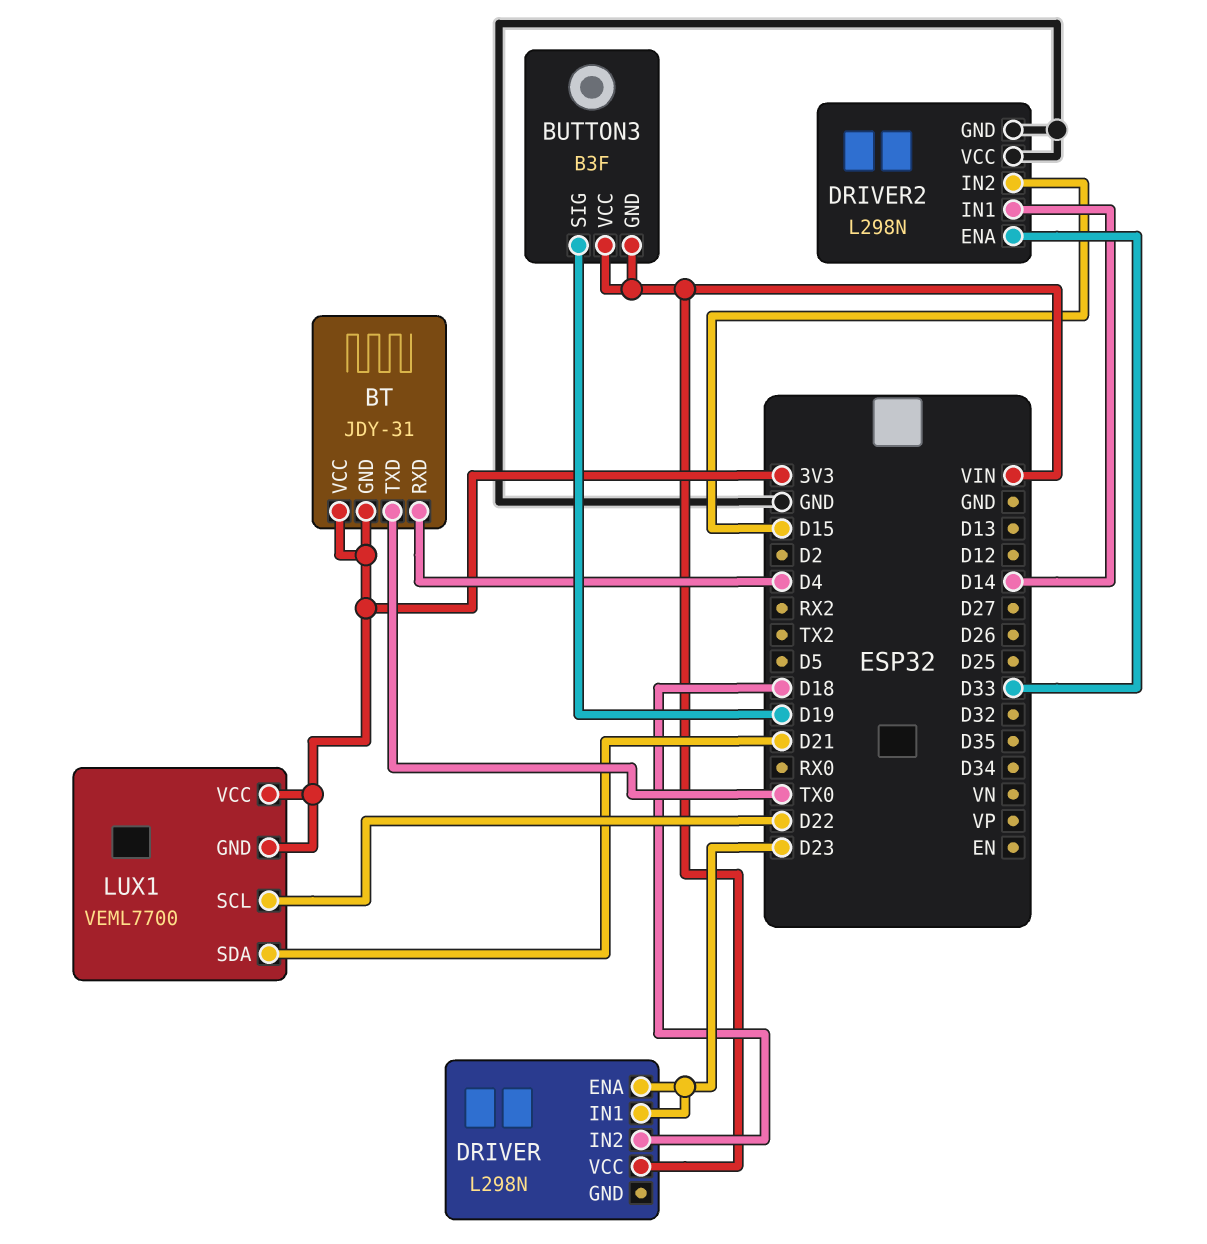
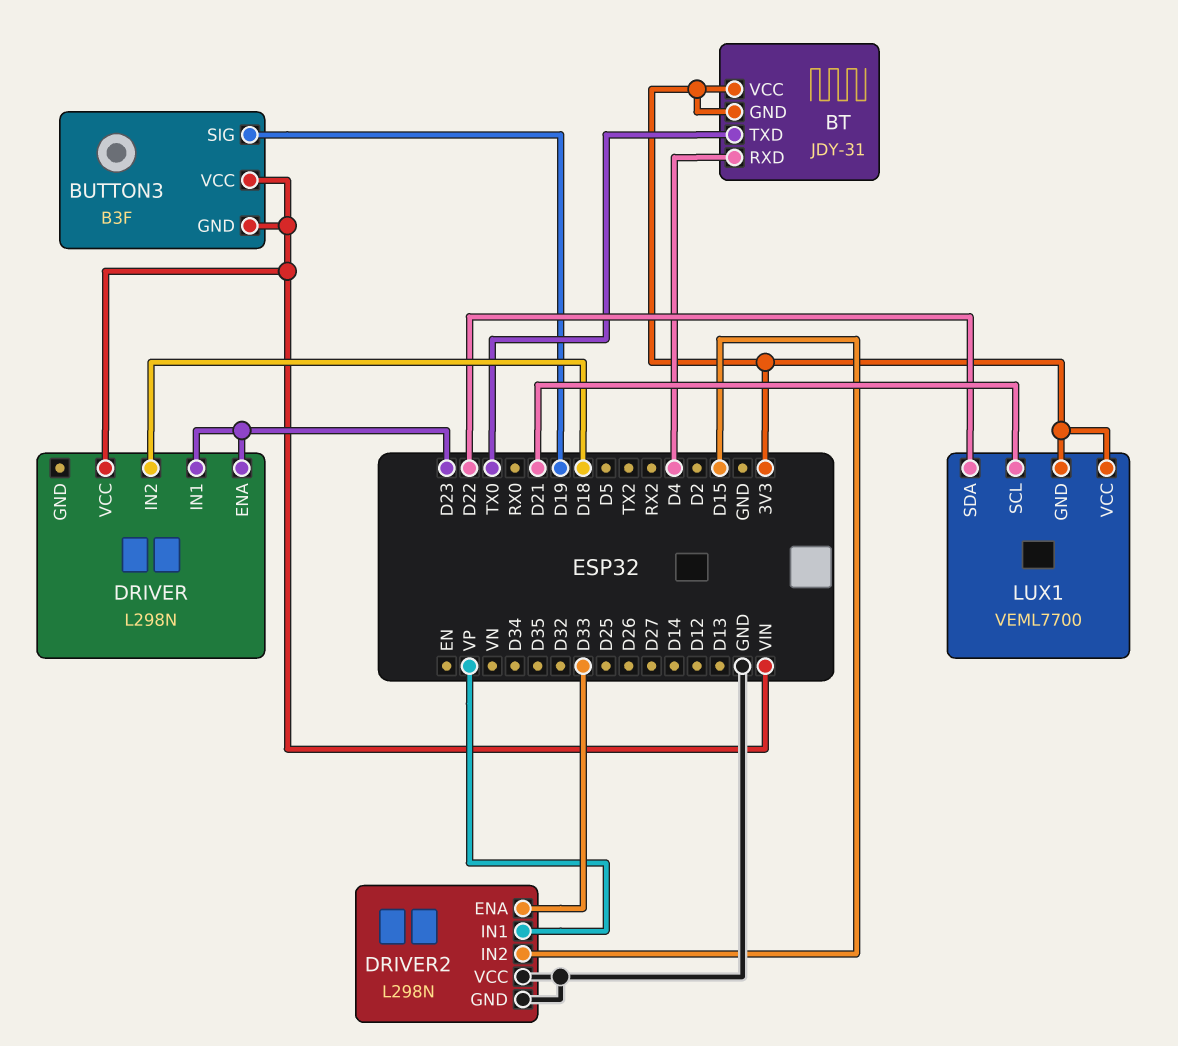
DRIVER2 pin IN1: D14 -> VP
LUX1 pin SCL: D22 -> D21
LUX1 pin SDA: D21 -> D22

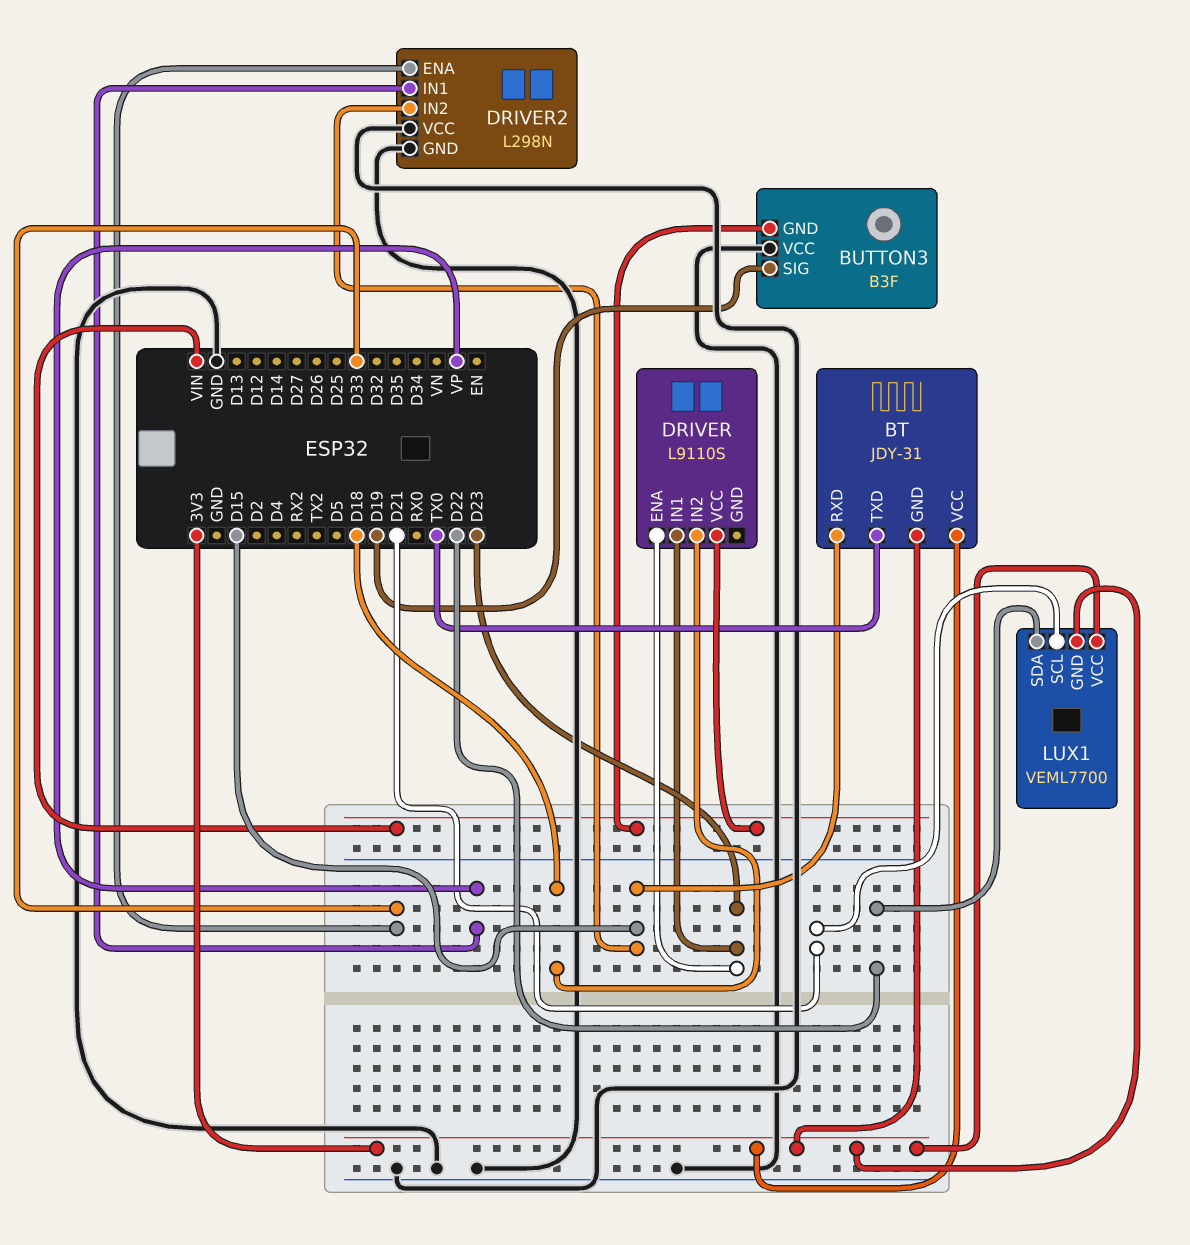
BT pin RXD: D4 -> D15
BUTTON3 pin VCC: VIN -> GND
DRIVER: L298N -> L9110S

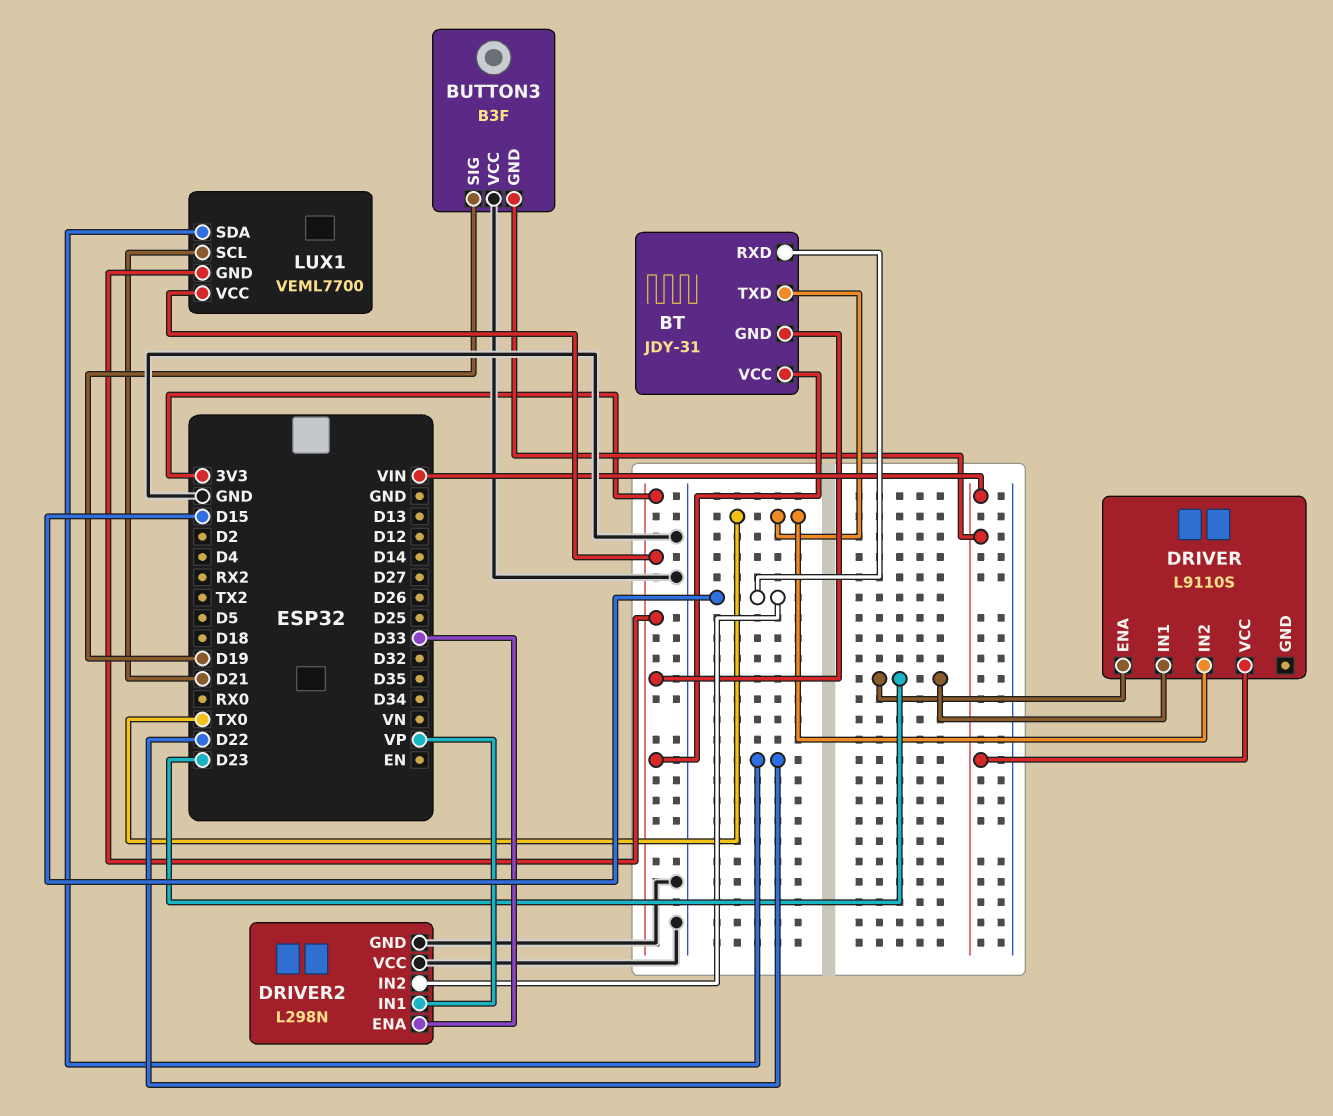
DRIVER pin IN2: D18 -> TX0

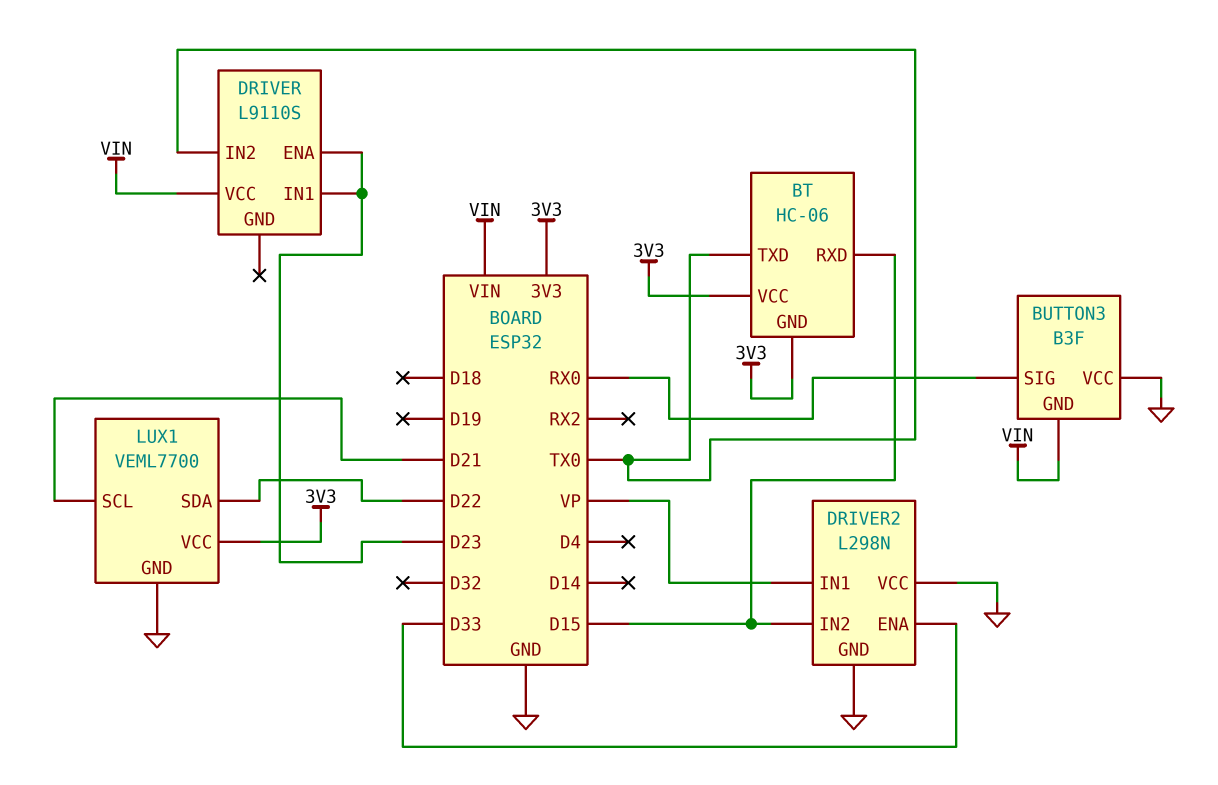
BT: JDY-31 -> HC-06
BUTTON3 pin SIG: D19 -> RX0
LUX1 pin GND: 3V3 -> GND

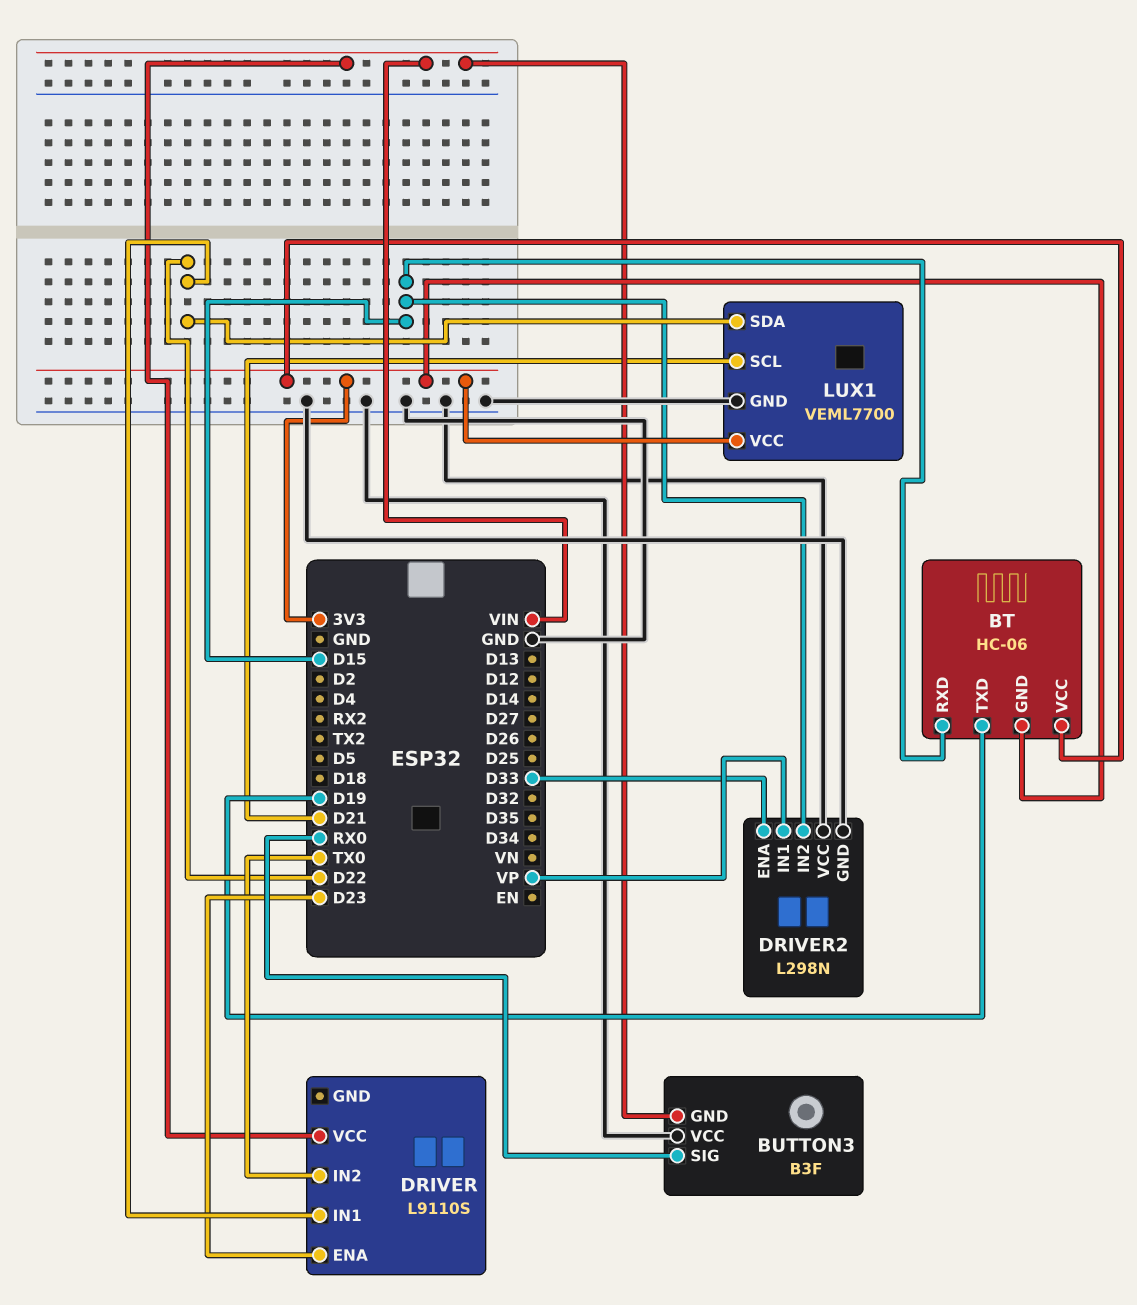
BT pin TXD: TX0 -> D19
DRIVER pin IN1: D23 -> D22

